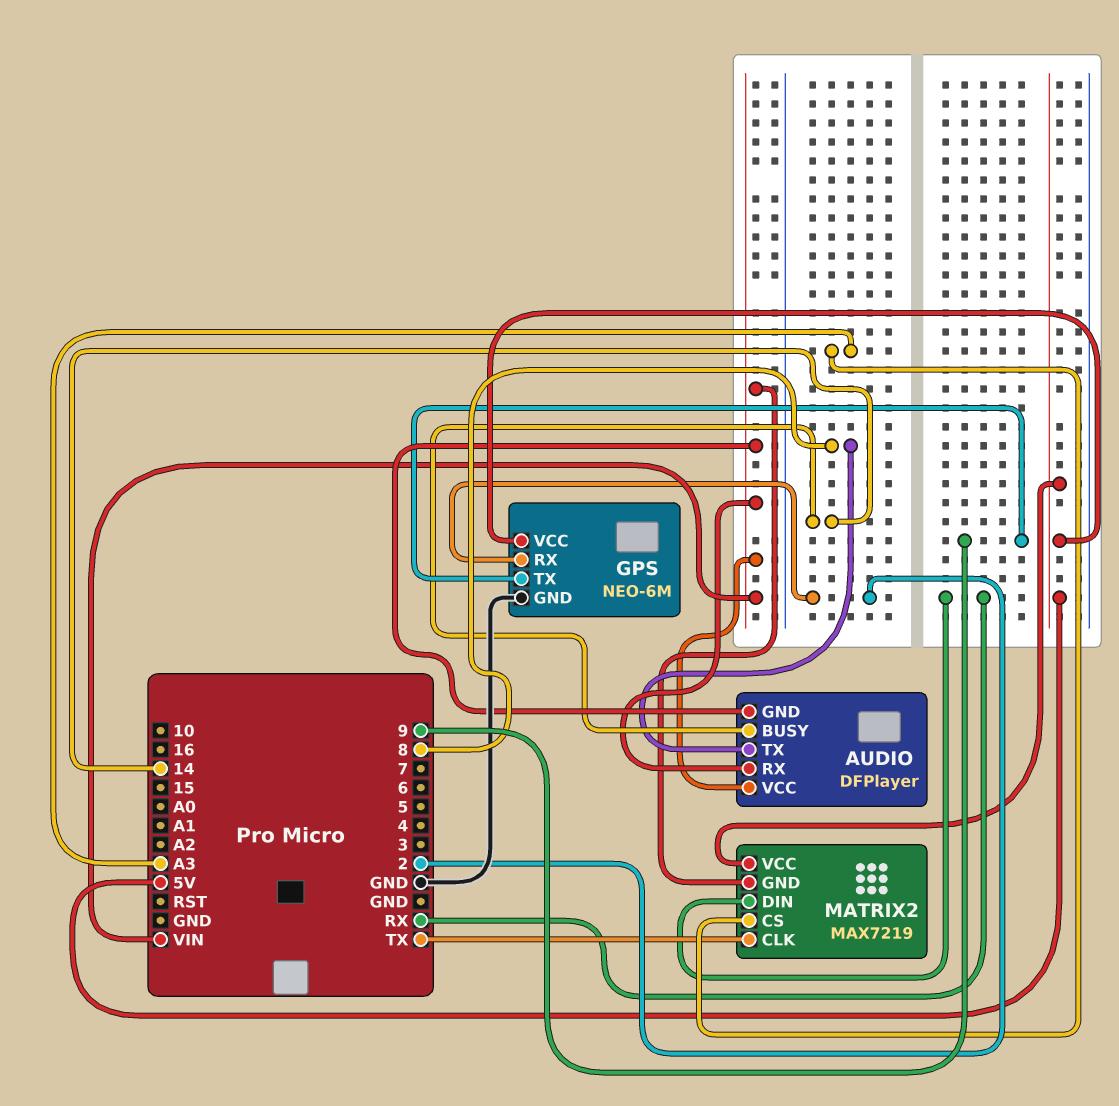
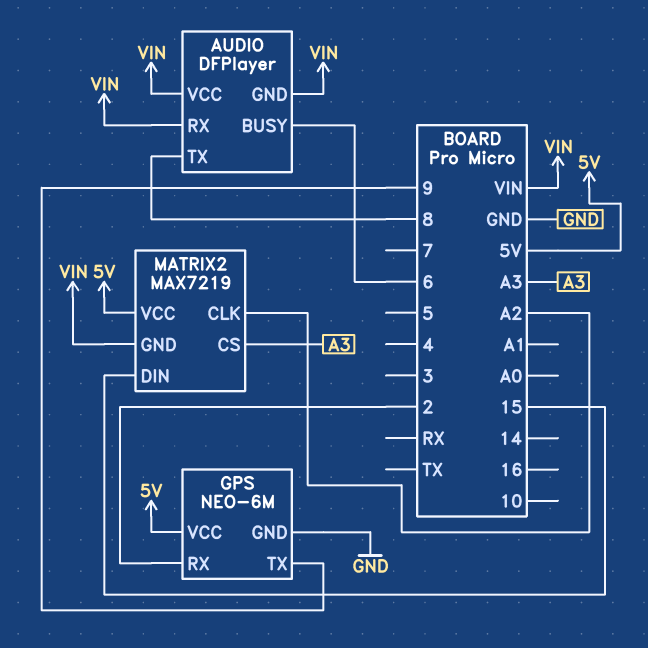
AUDIO pin BUSY: 14 -> 6
MATRIX2 pin CLK: TX -> A2
MATRIX2 pin DIN: RX -> 15

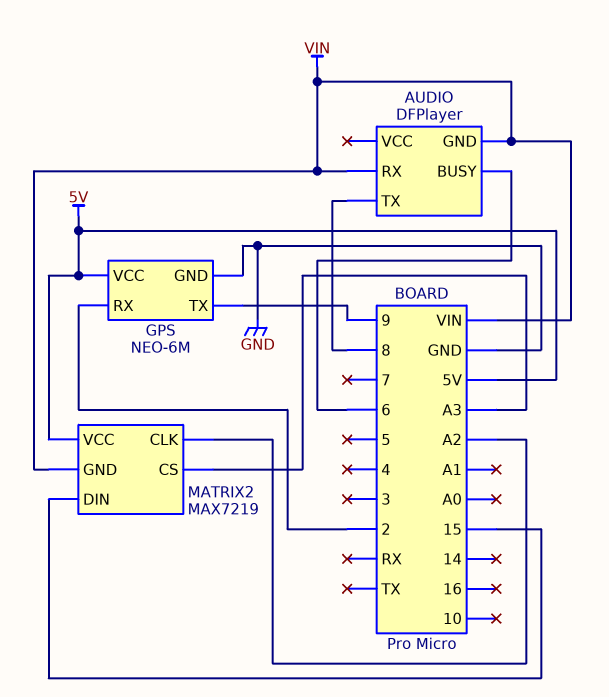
AUDIO pin VCC: VIN -> none

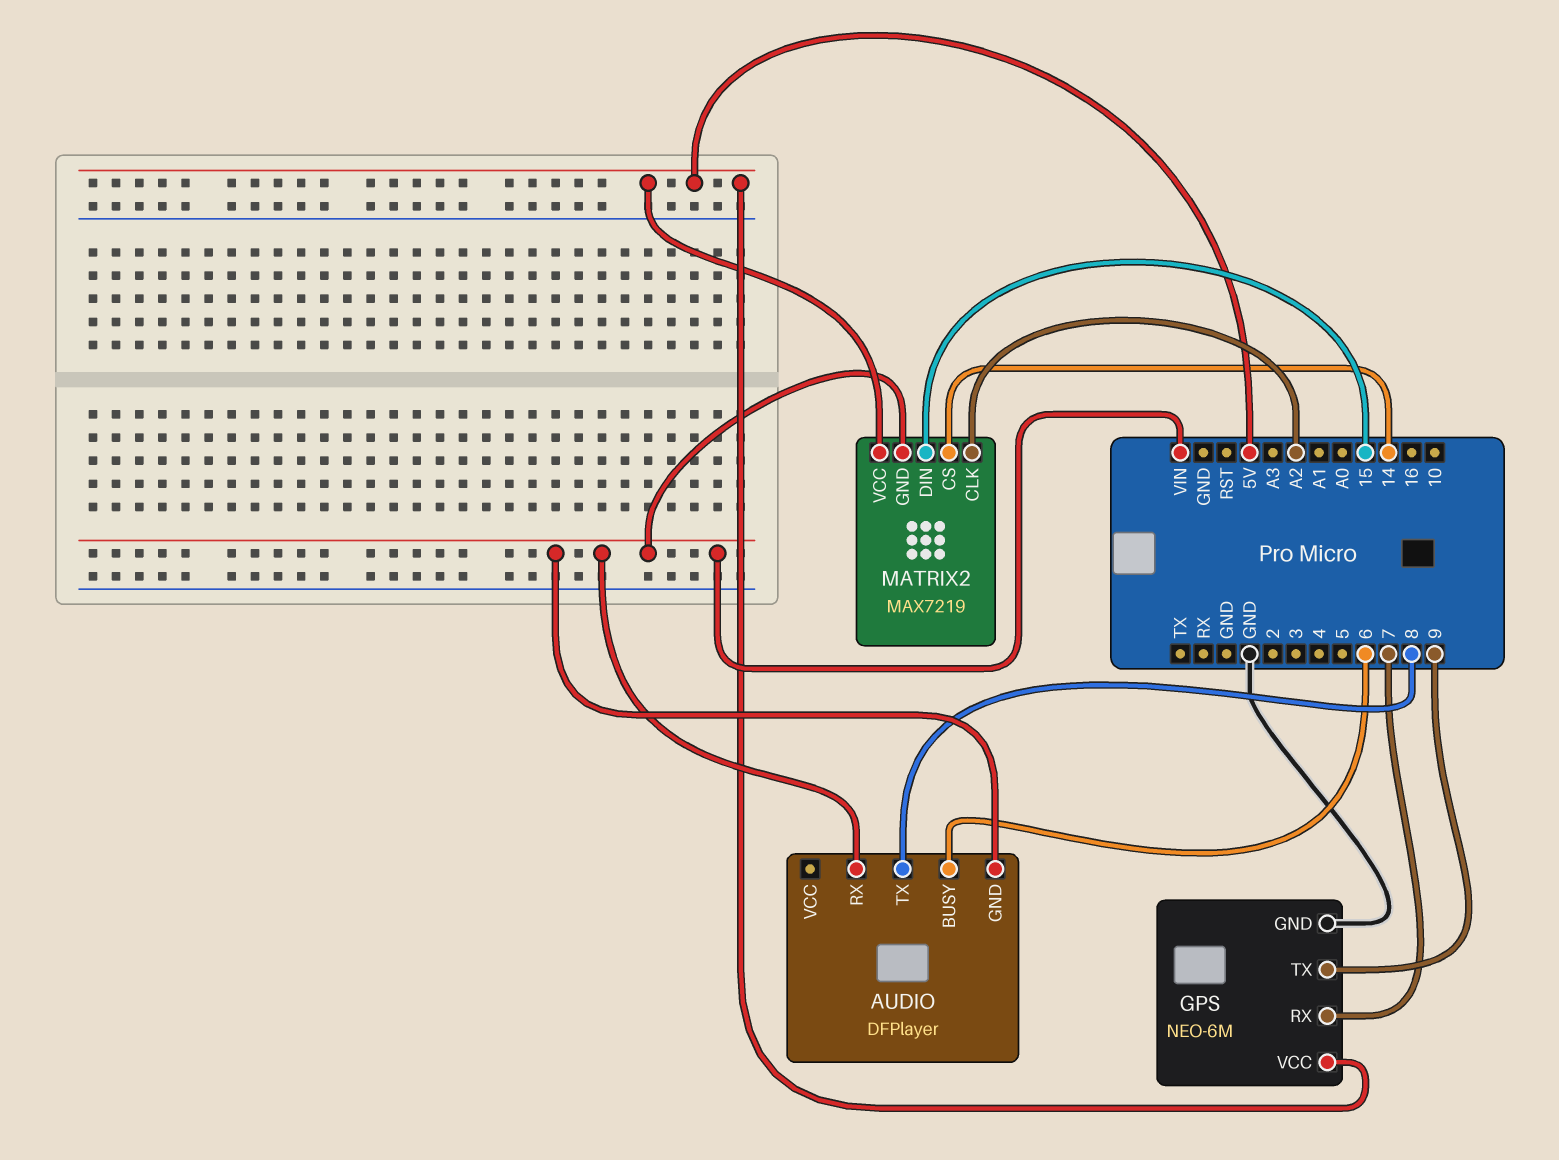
GPS pin RX: 2 -> 7
MATRIX2 pin CS: A3 -> 14

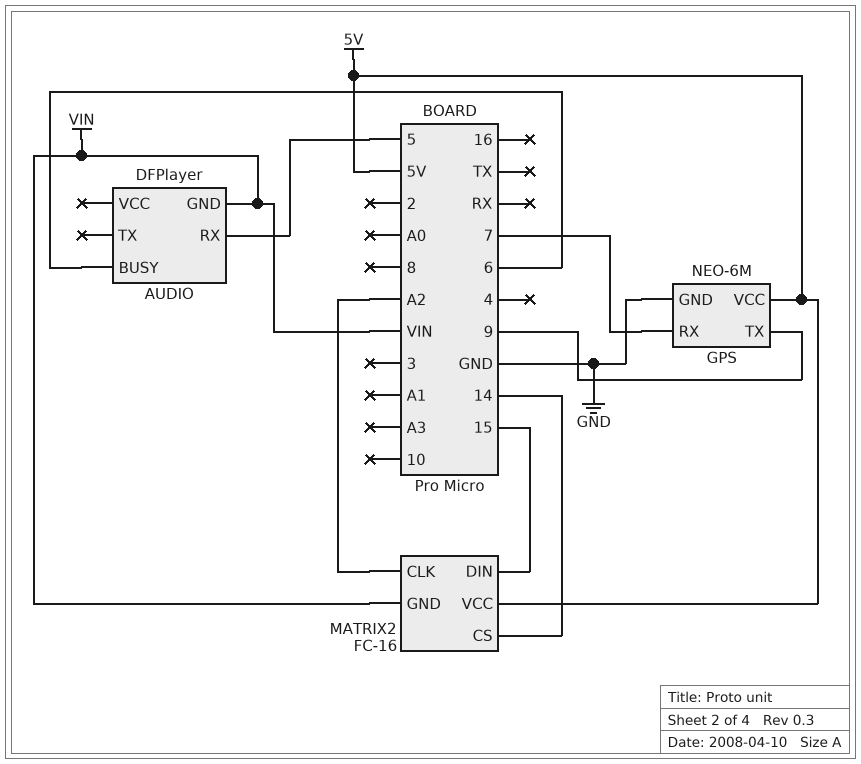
AUDIO pin RX: VIN -> 5
AUDIO pin TX: 8 -> none
MATRIX2: MAX7219 -> FC-16

